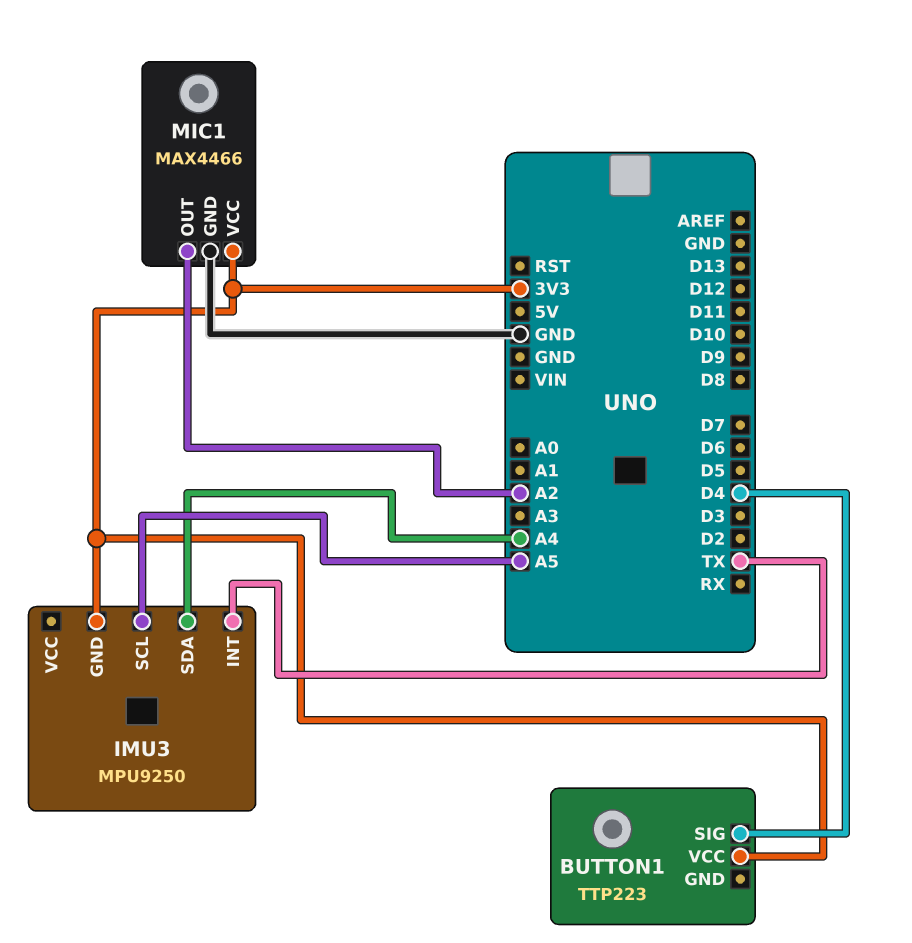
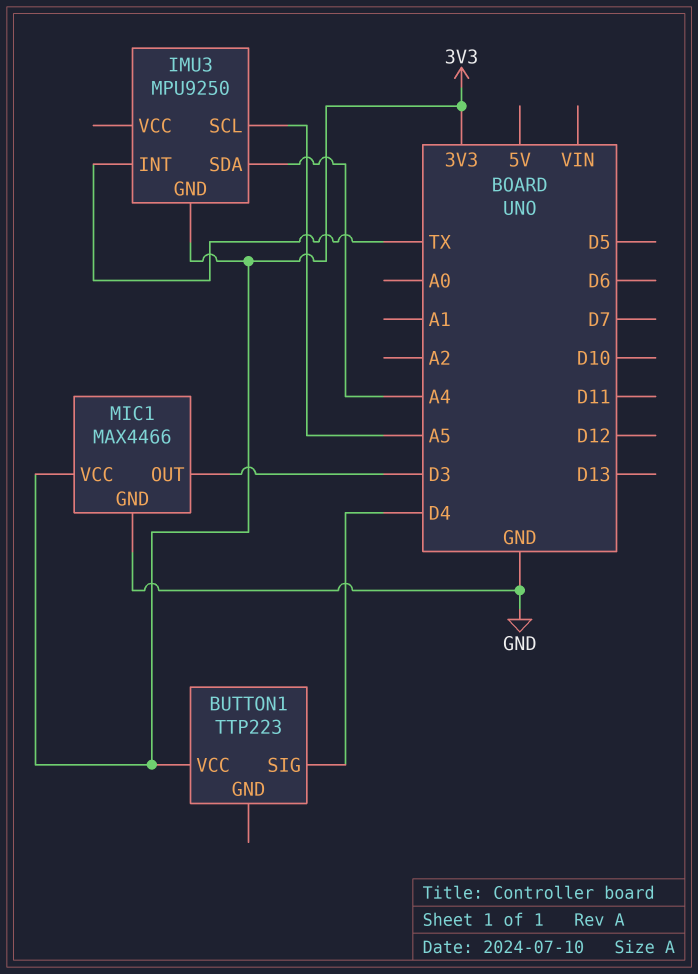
MIC1 pin OUT: A2 -> D3

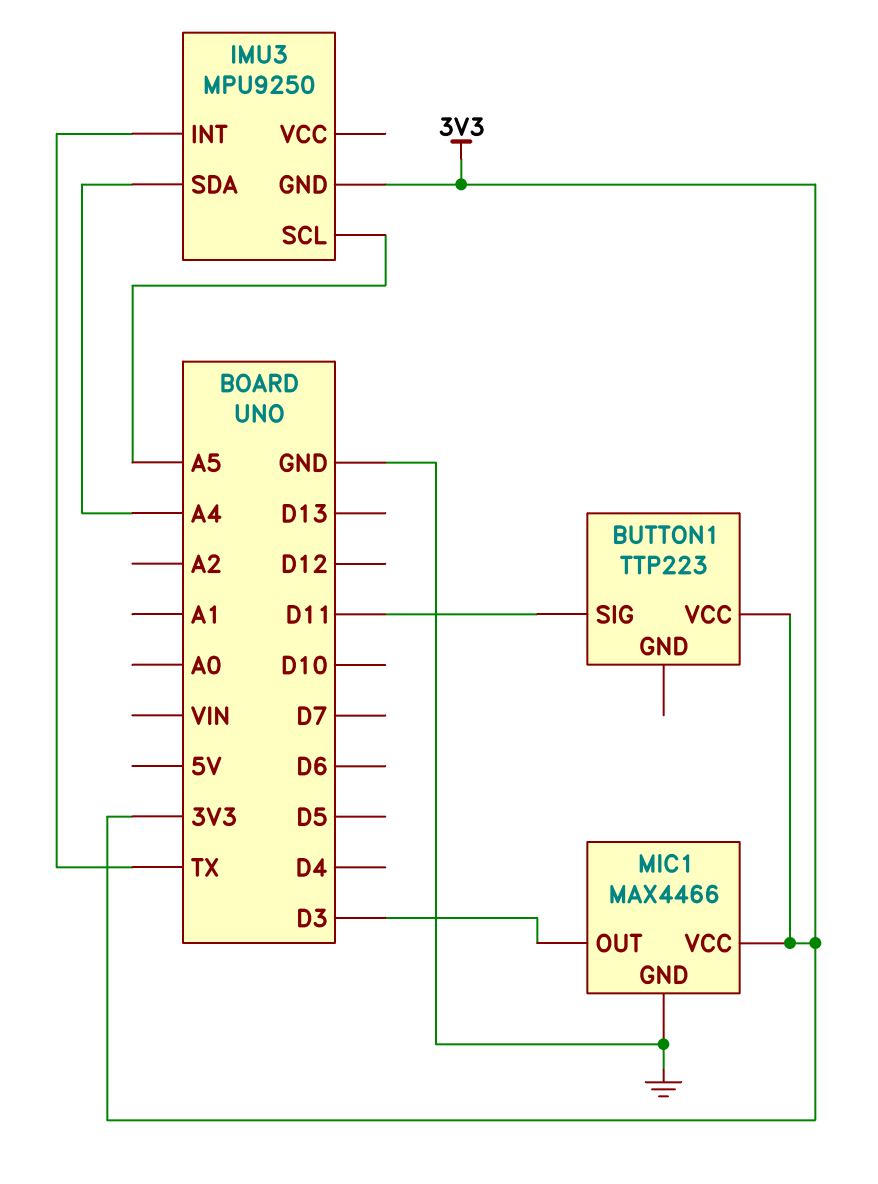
BUTTON1 pin SIG: D4 -> D11

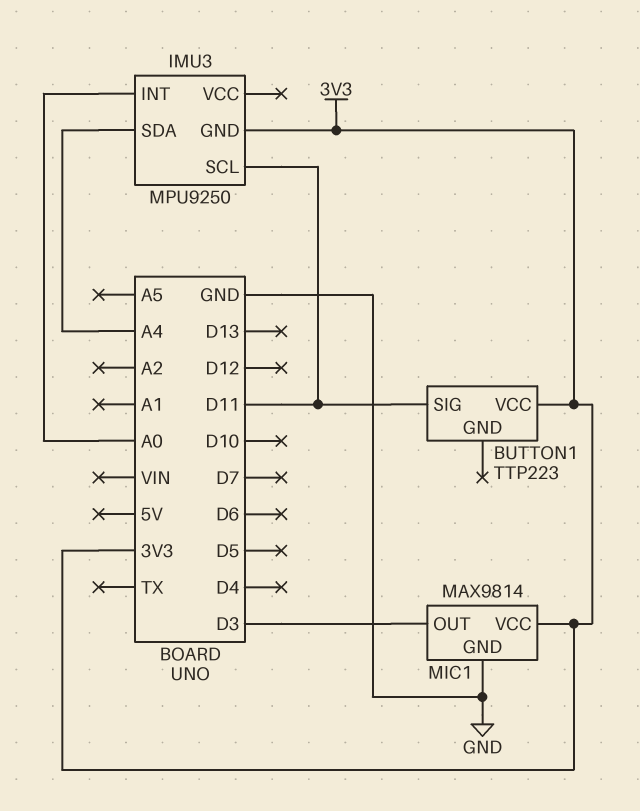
IMU3 pin INT: TX -> A0
IMU3 pin SCL: A5 -> D11
MIC1: MAX4466 -> MAX9814

